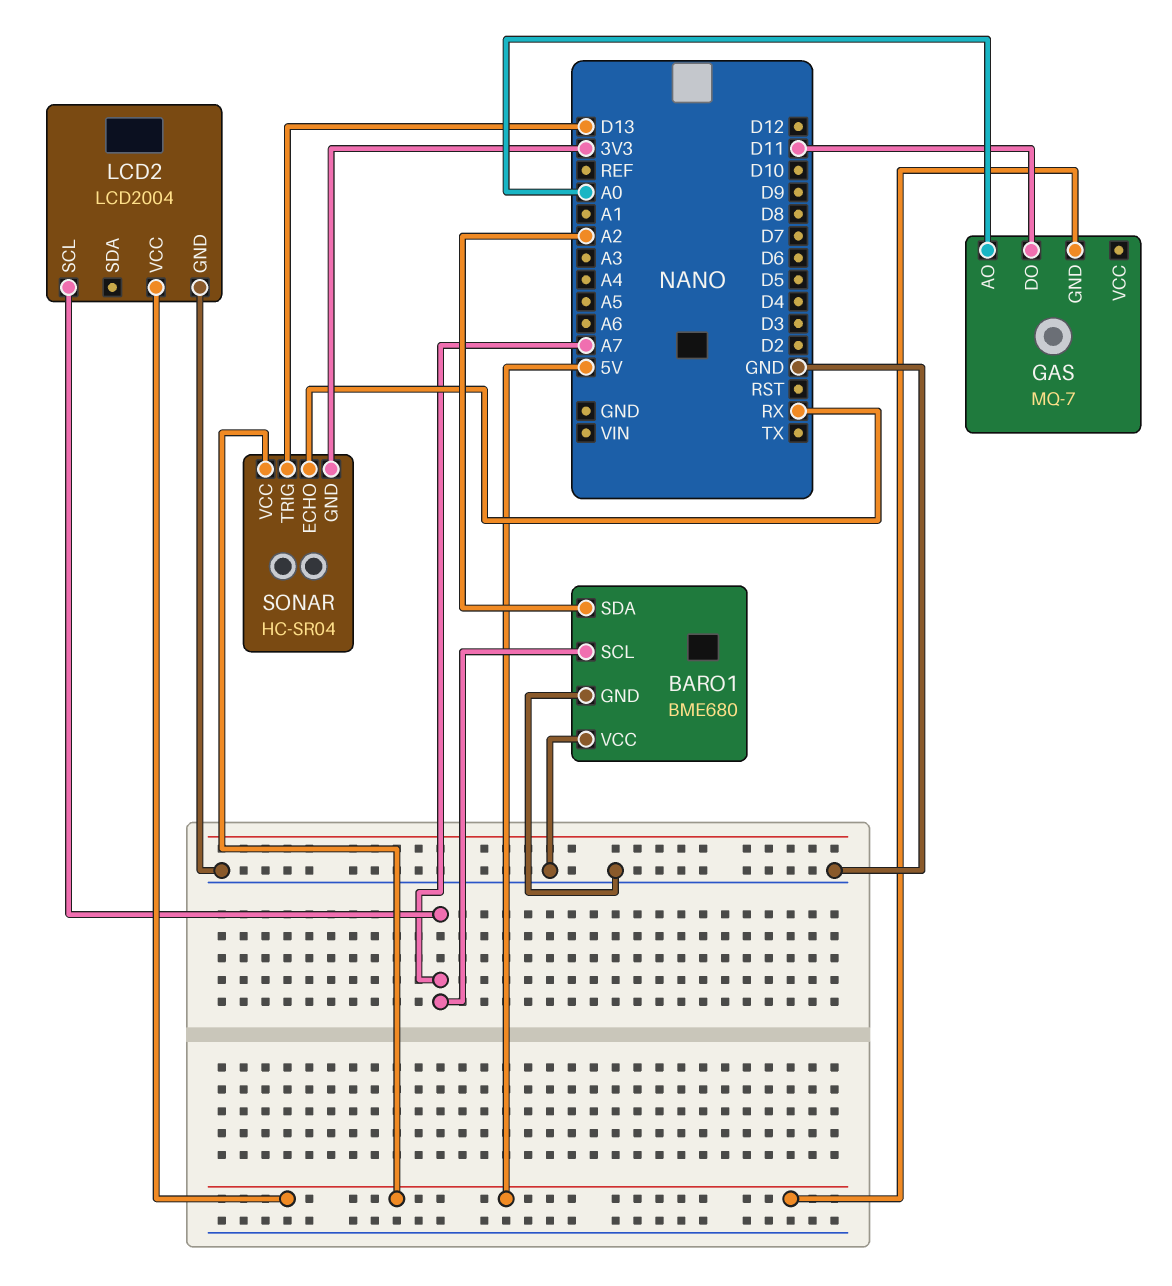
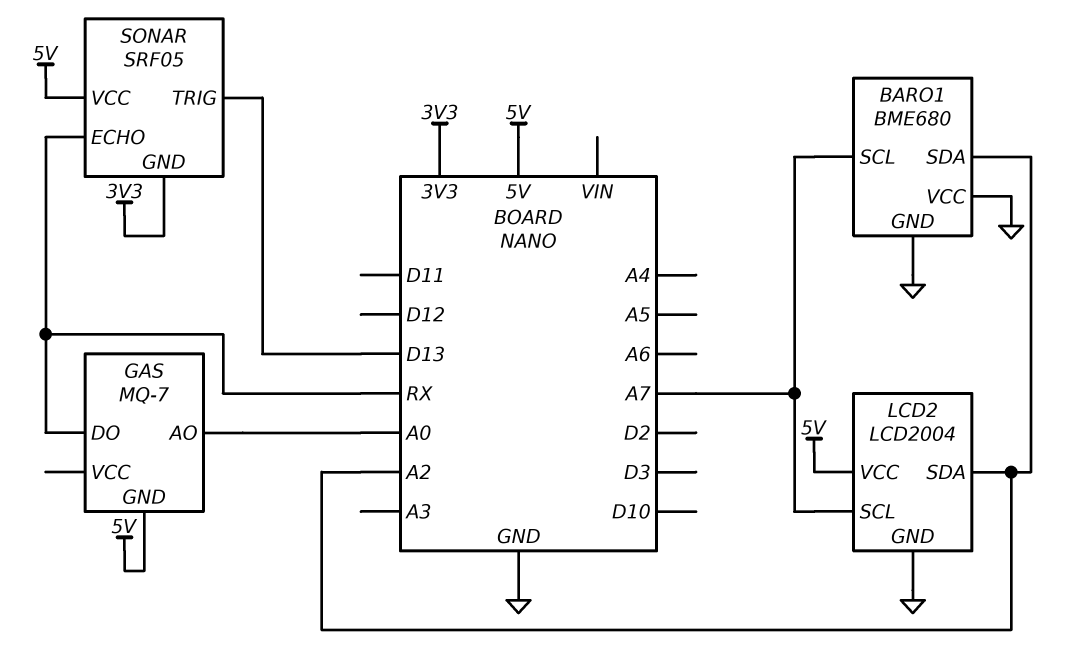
GAS pin DO: D11 -> RX
LCD2 pin SDA: none -> A2
SONAR: HC-SR04 -> SRF05

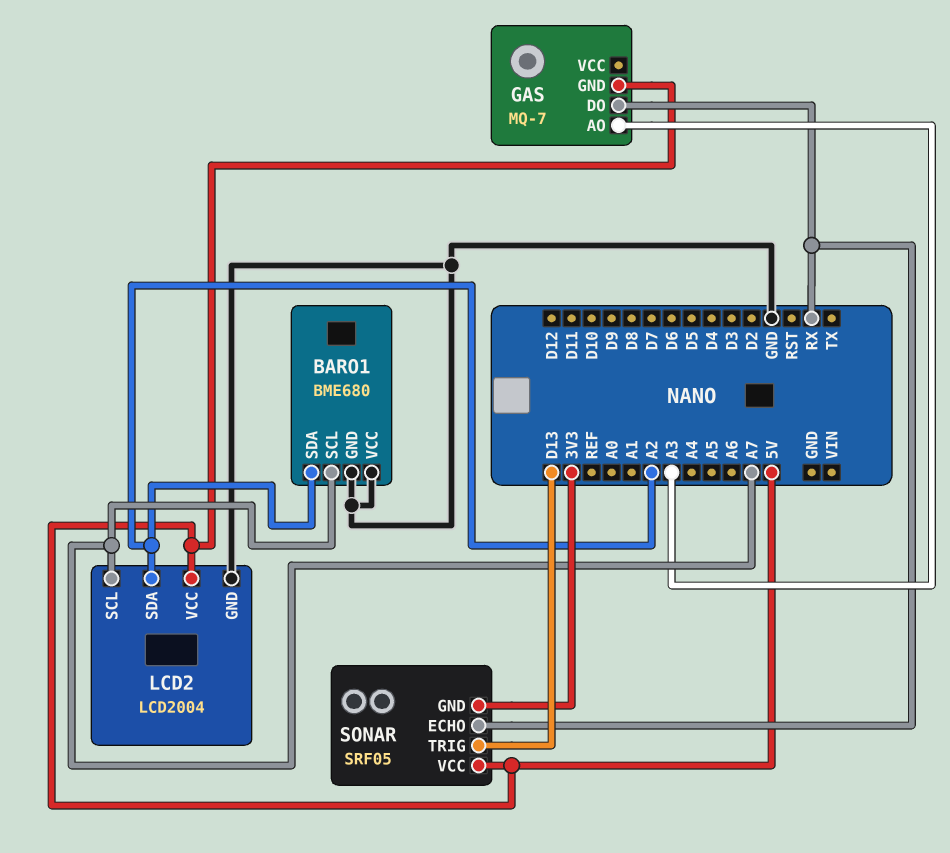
GAS pin AO: A0 -> A3

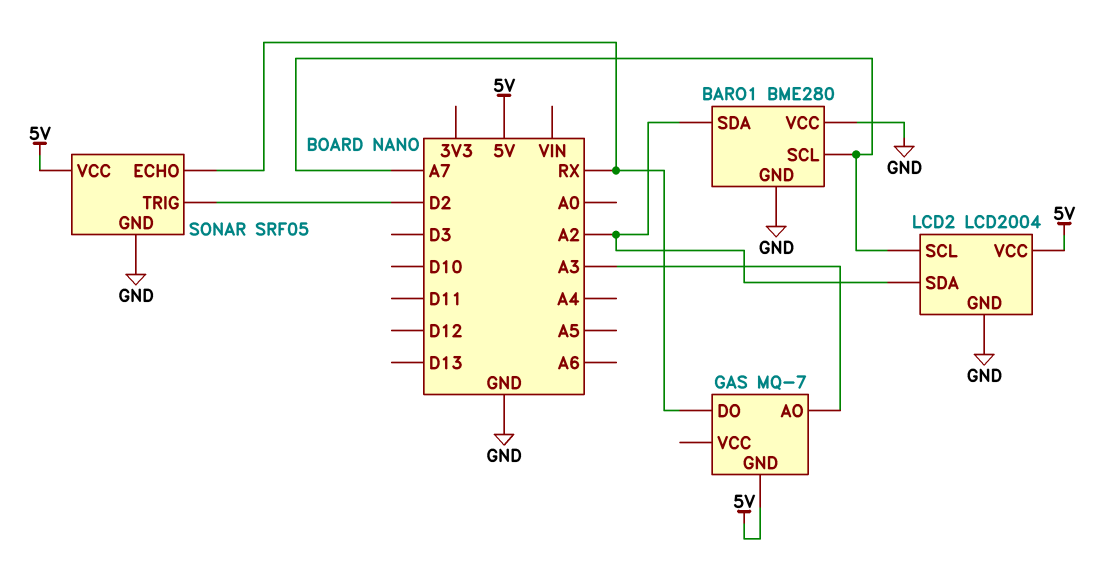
BARO1: BME680 -> BME280
SONAR pin GND: 3V3 -> GND
SONAR pin TRIG: D13 -> D2

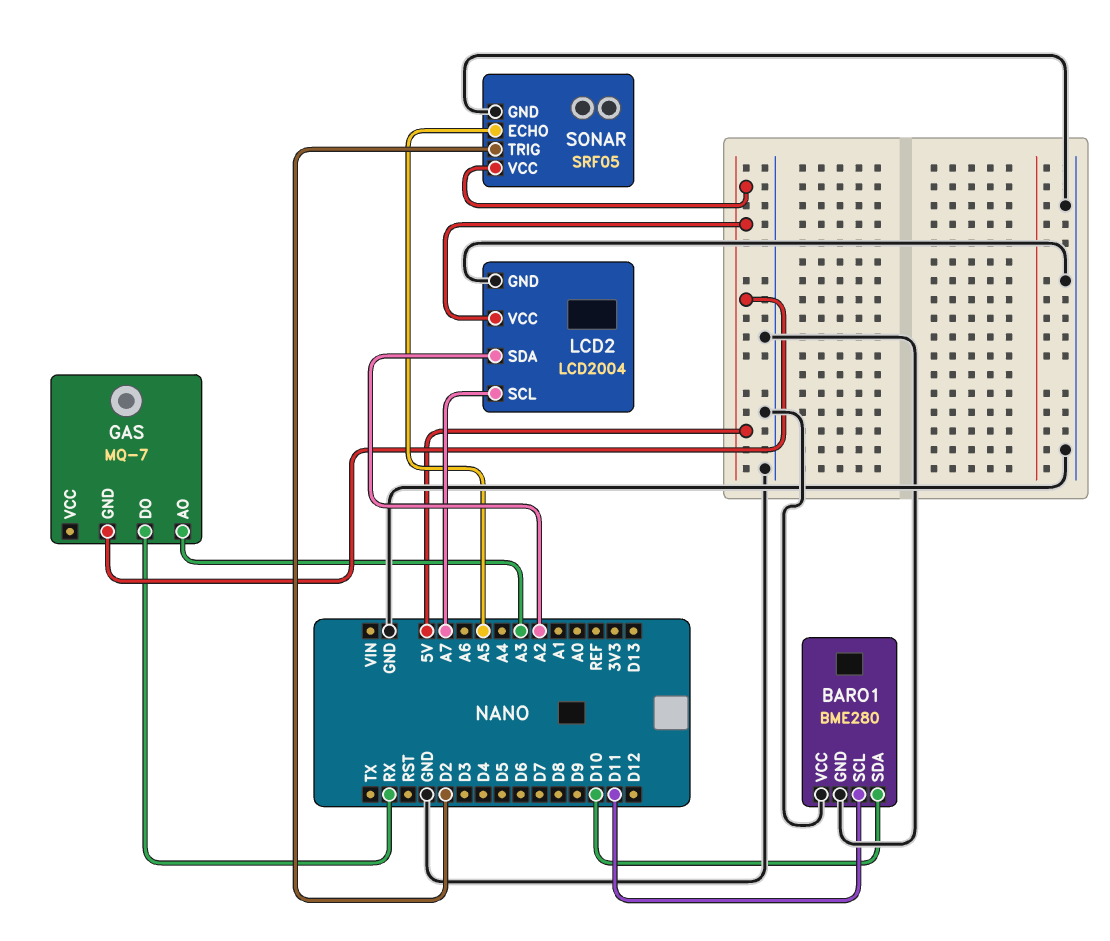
BARO1 pin SCL: A7 -> D11
BARO1 pin SDA: A2 -> D10
SONAR pin ECHO: RX -> A5

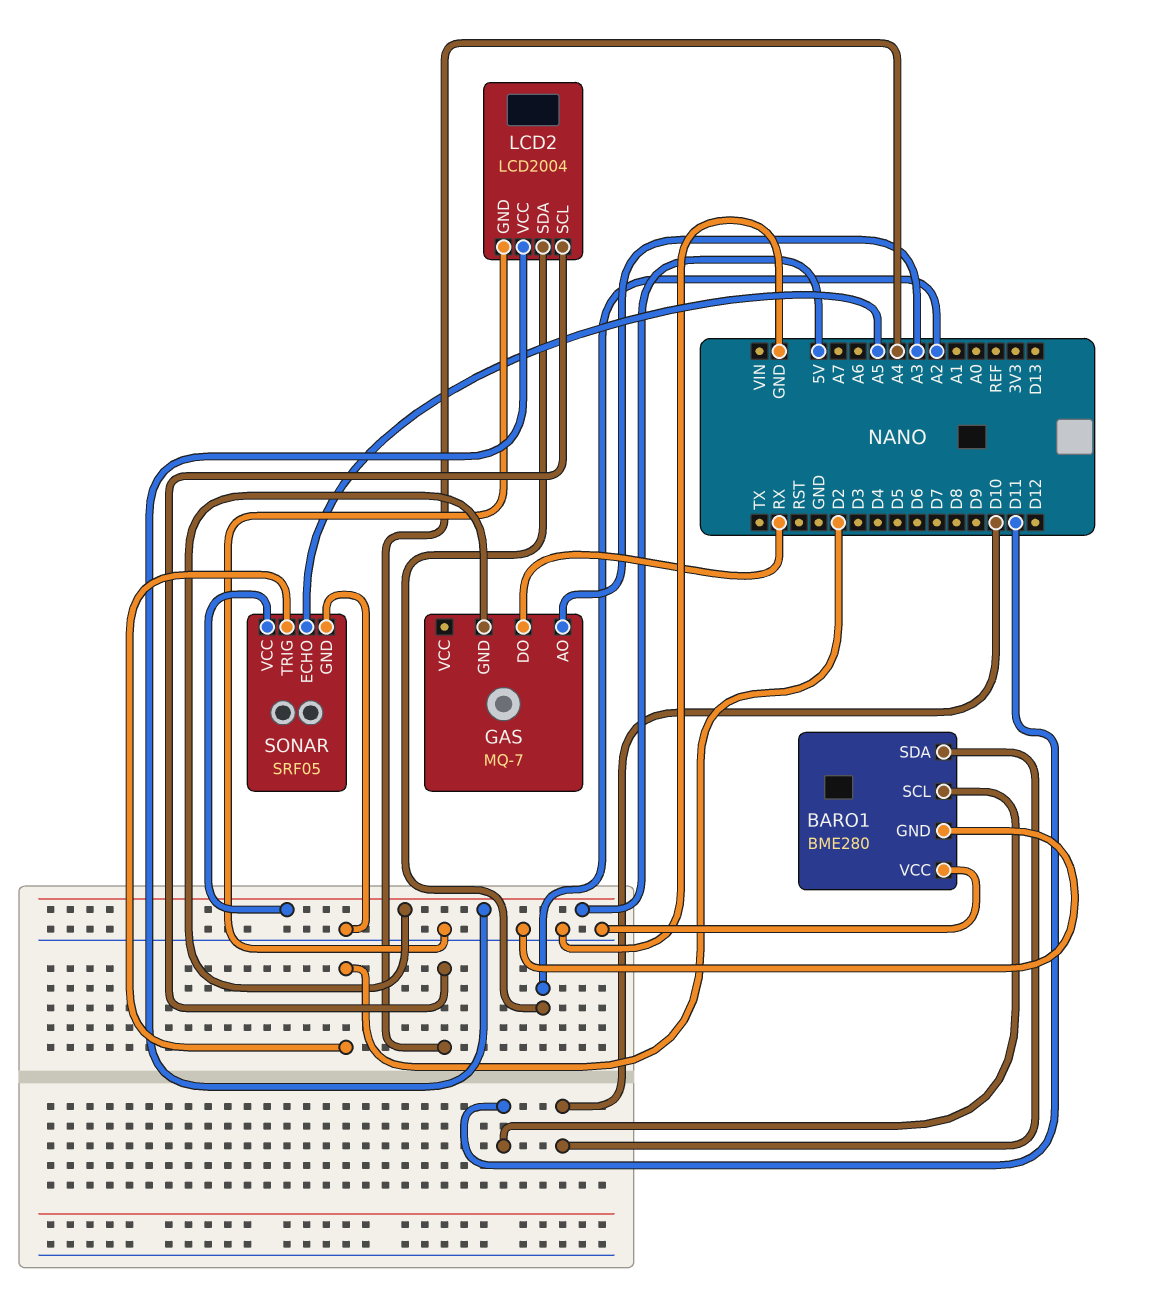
LCD2 pin SCL: A7 -> A4

